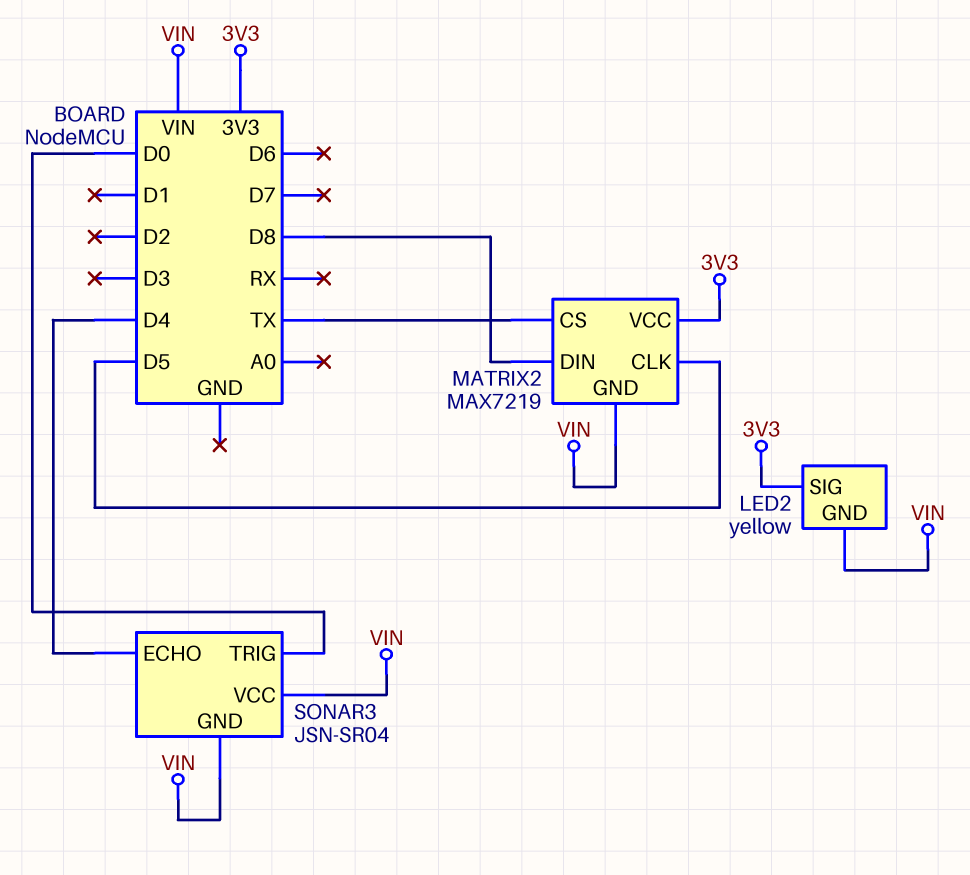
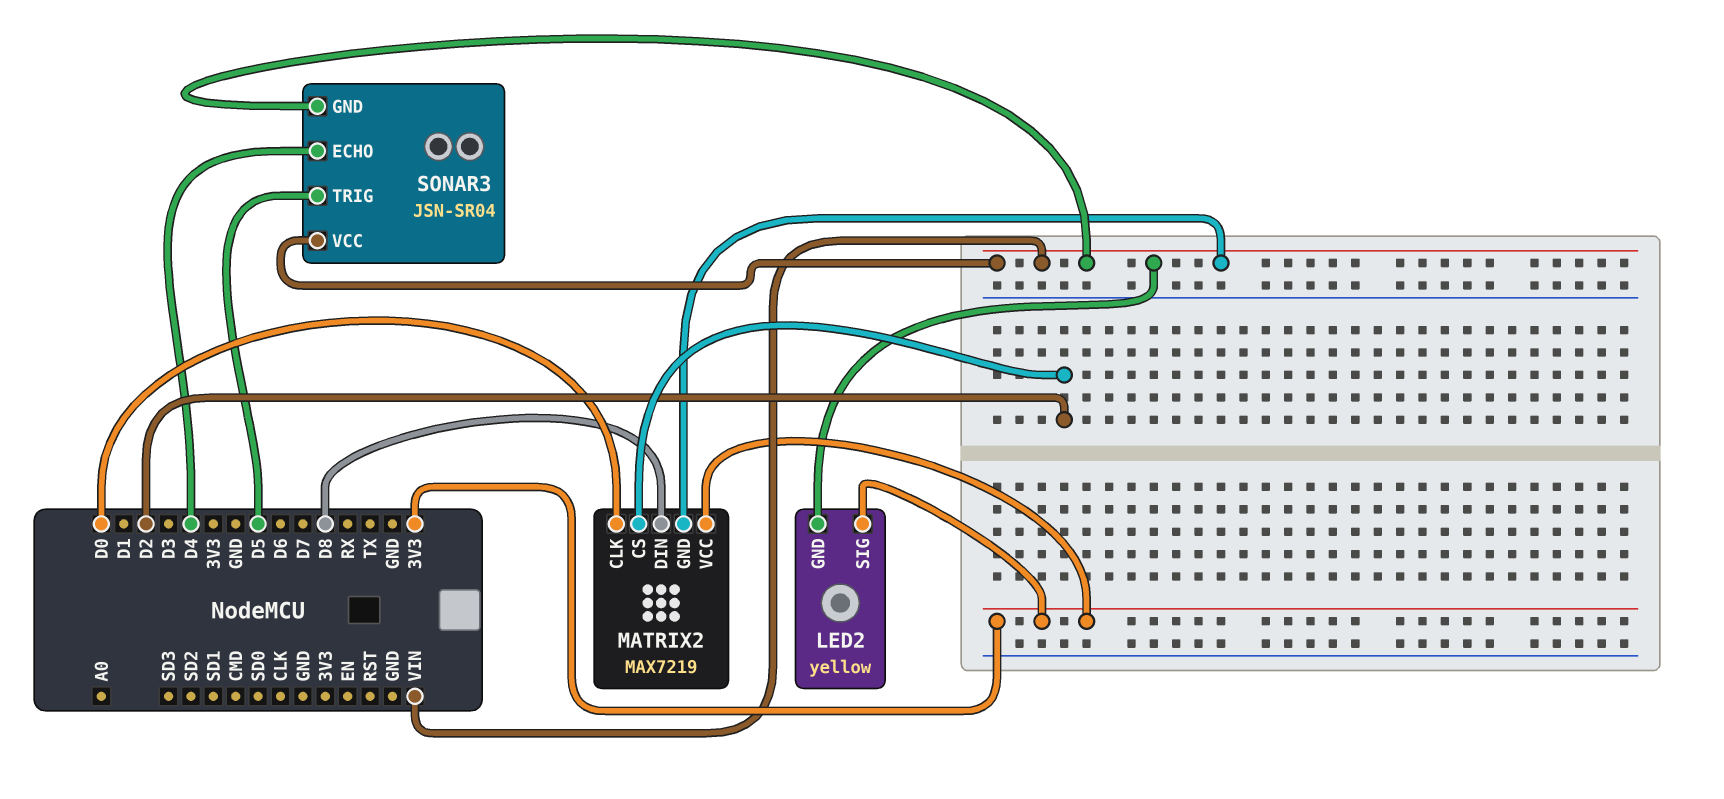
MATRIX2 pin CLK: D5 -> D0
MATRIX2 pin CS: TX -> D2
SONAR3 pin TRIG: D0 -> D5

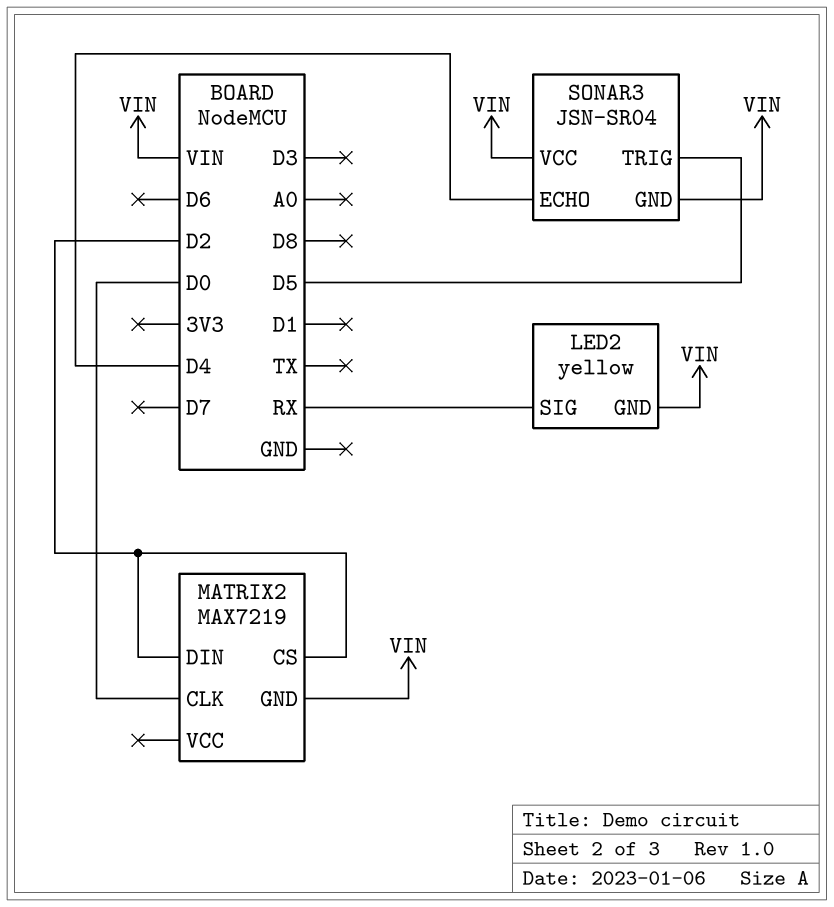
LED2 pin SIG: 3V3 -> RX
MATRIX2 pin DIN: D8 -> D2
MATRIX2 pin VCC: 3V3 -> none

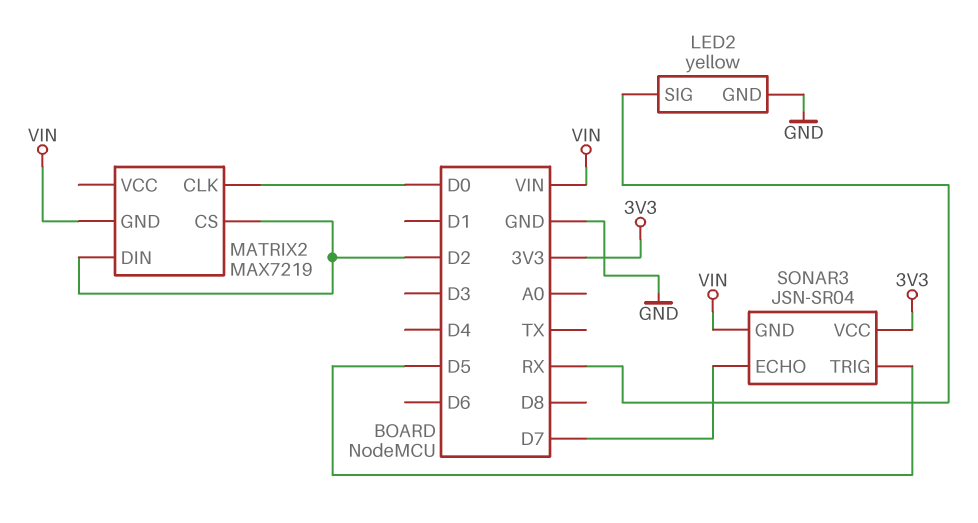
LED2 pin GND: VIN -> GND
SONAR3 pin ECHO: D4 -> D7
SONAR3 pin VCC: VIN -> 3V3

